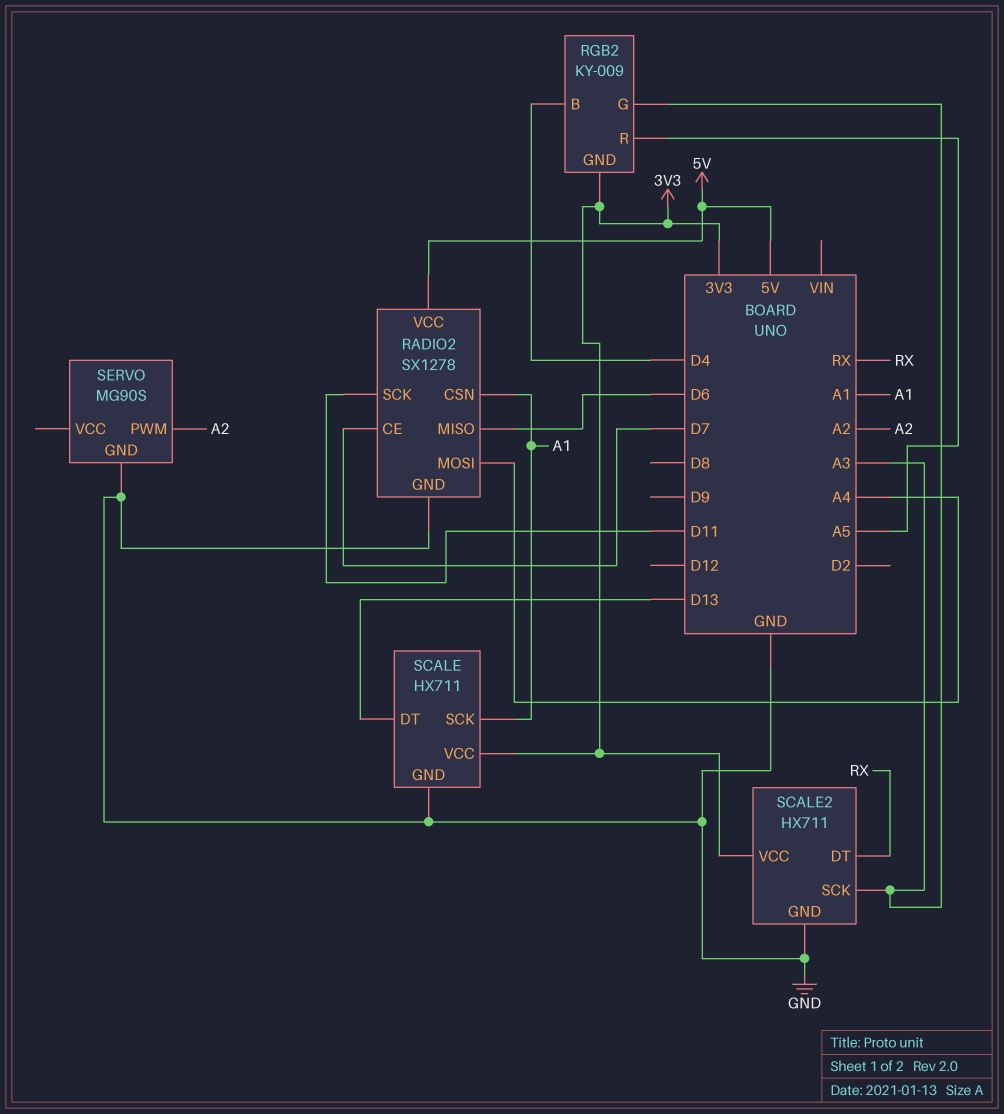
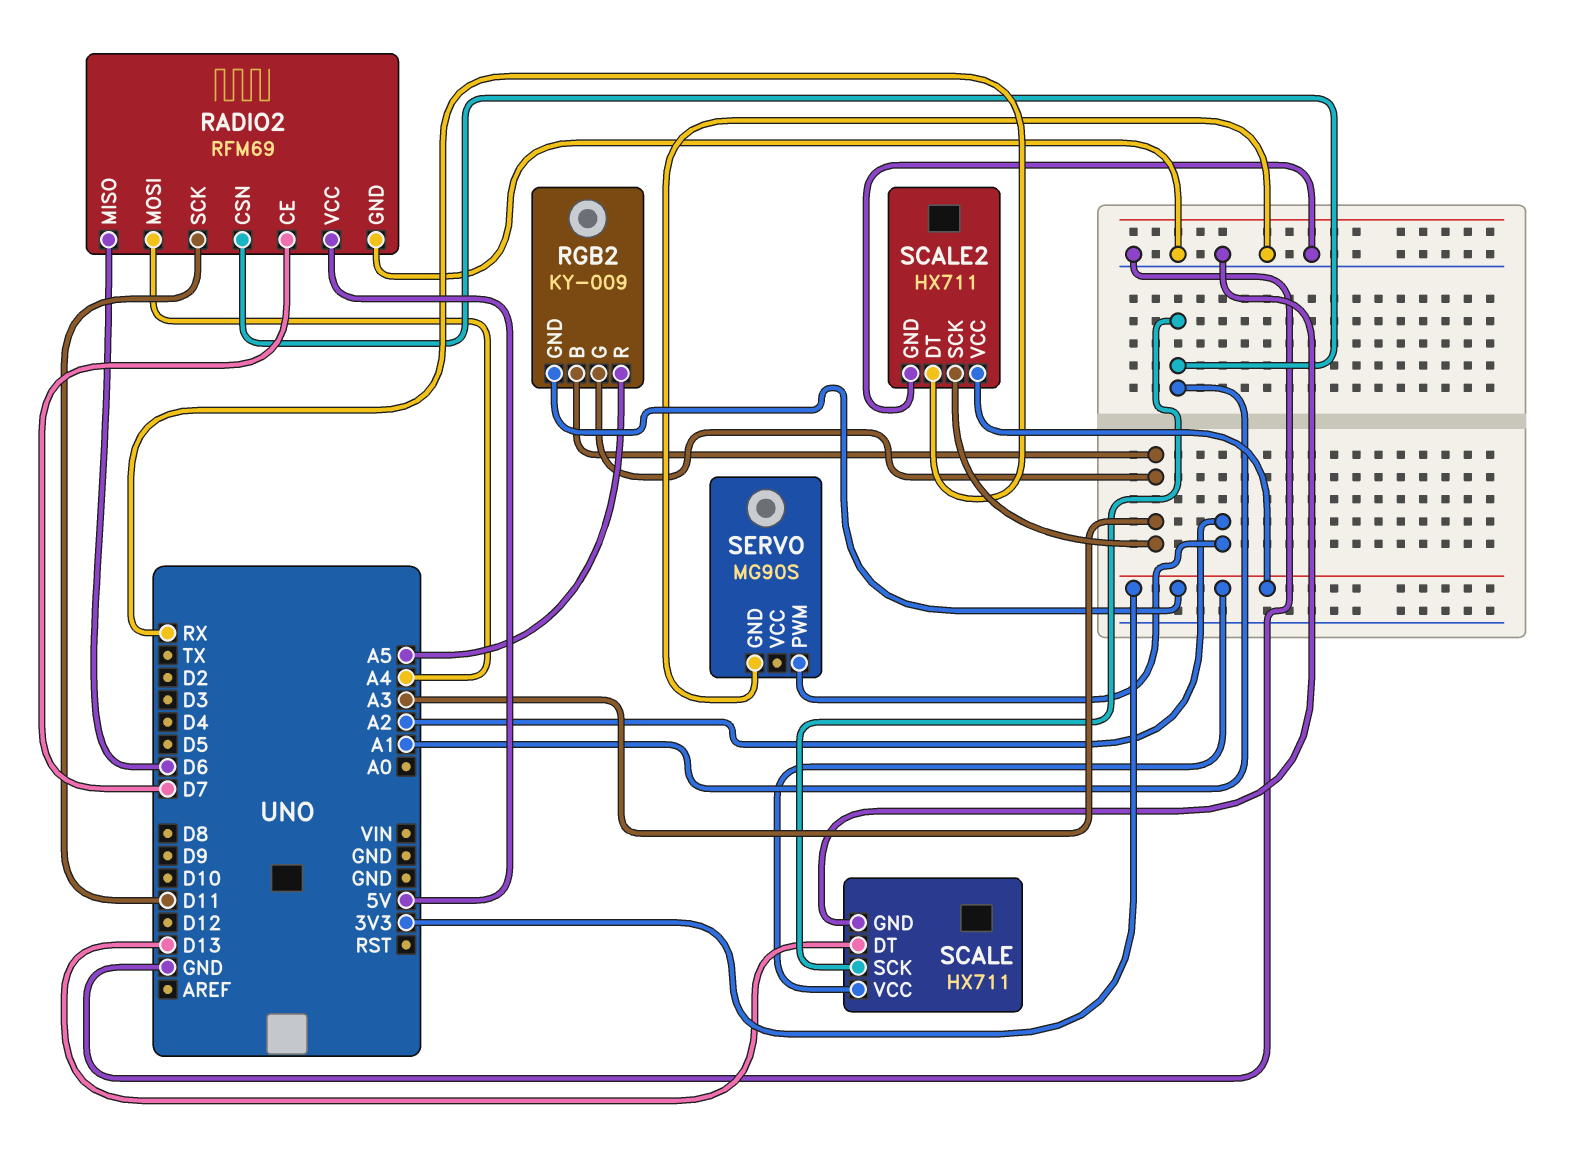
RADIO2: SX1278 -> RFM69
RGB2 pin B: D4 -> A3

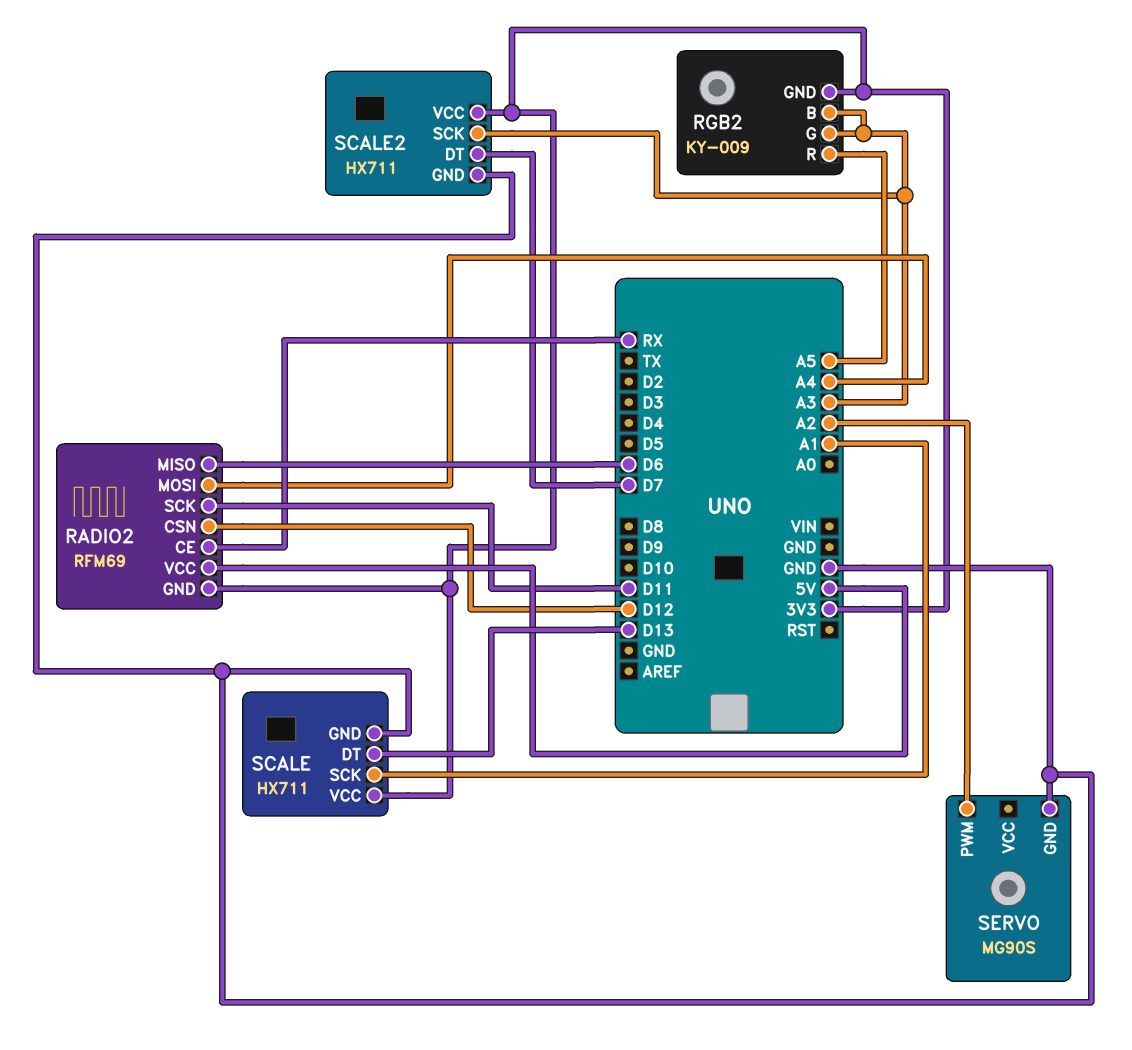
RADIO2 pin CE: D7 -> RX
RADIO2 pin CSN: A1 -> D12
RADIO2 pin GND: GND -> 3V3
SCALE2 pin DT: RX -> D7

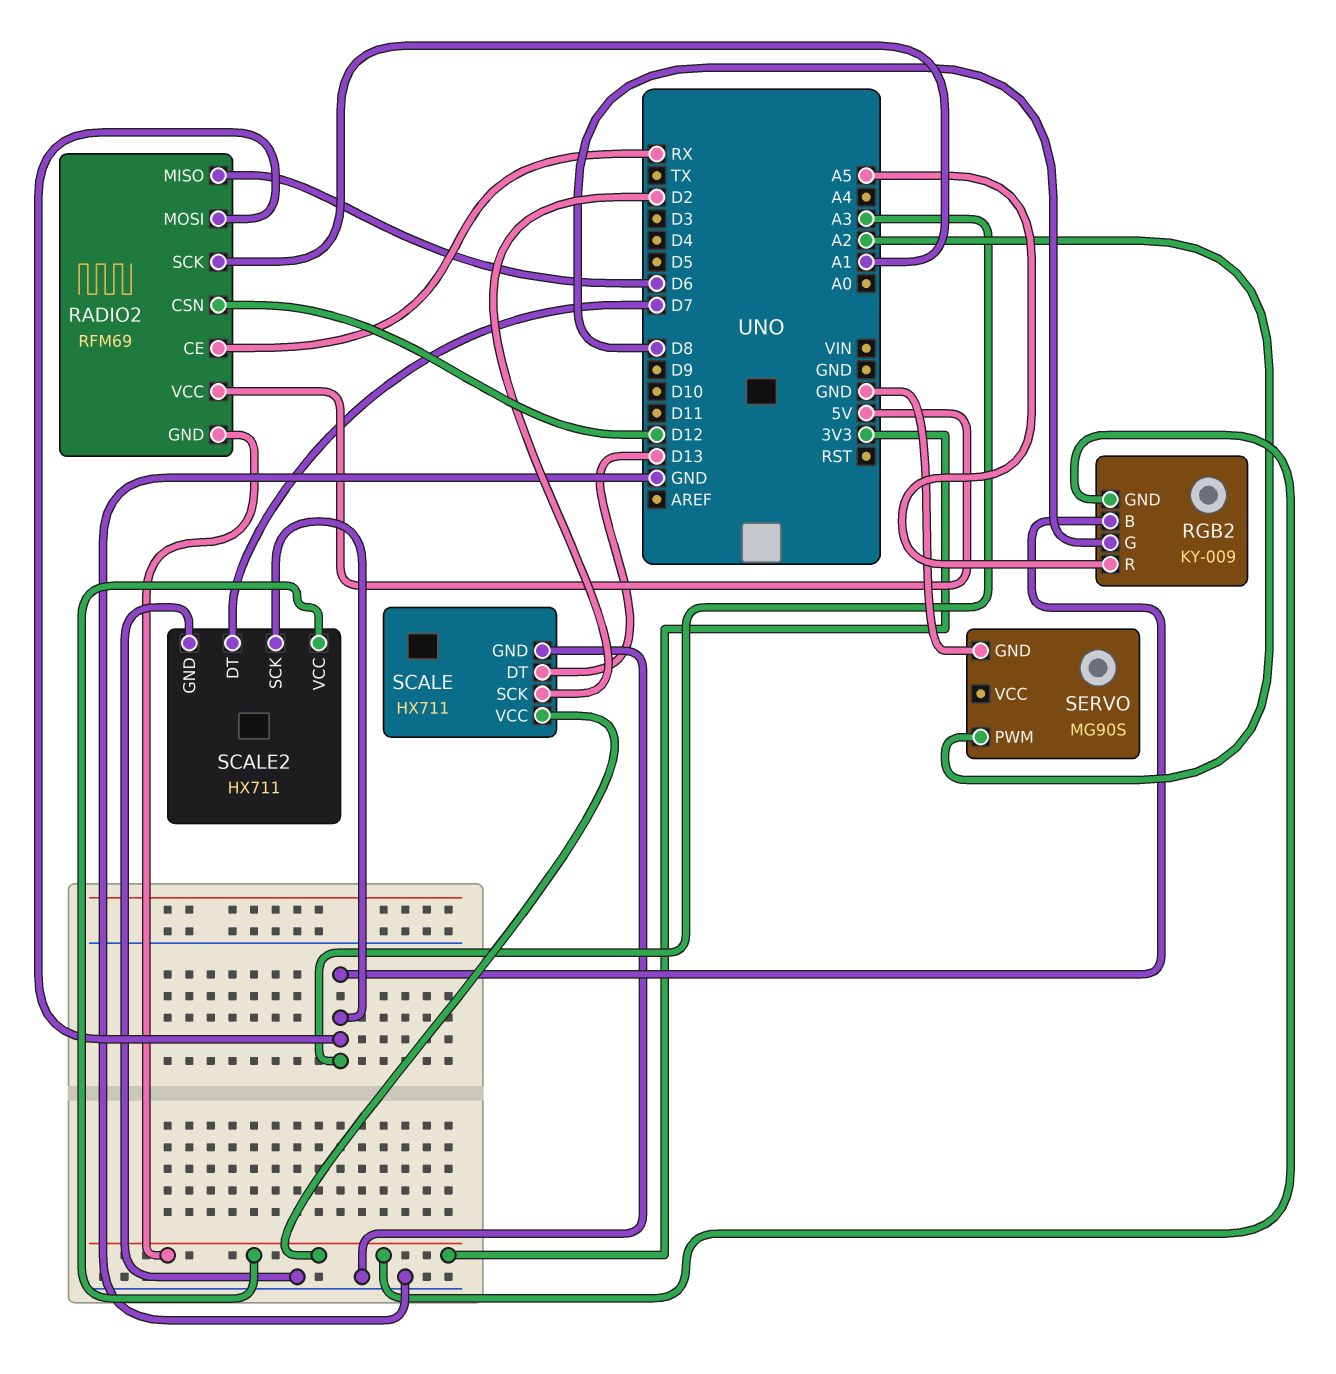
RADIO2 pin MOSI: A4 -> A3
RADIO2 pin SCK: D11 -> A1
RGB2 pin G: A3 -> D8
SCALE pin SCK: A1 -> D2

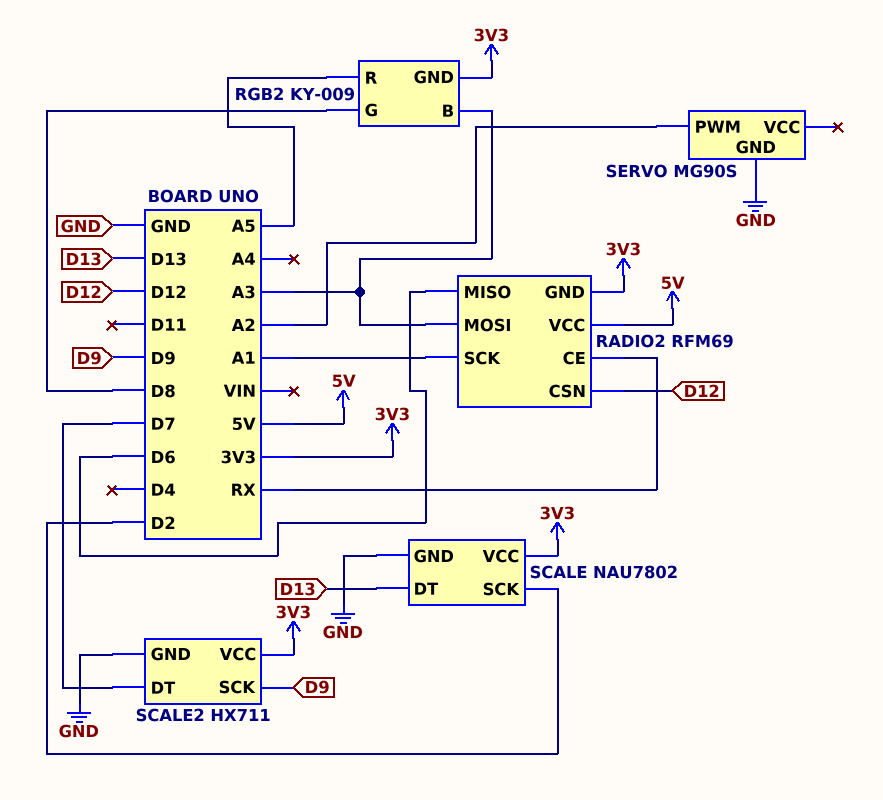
SCALE: HX711 -> NAU7802
SCALE2 pin SCK: A3 -> D9

